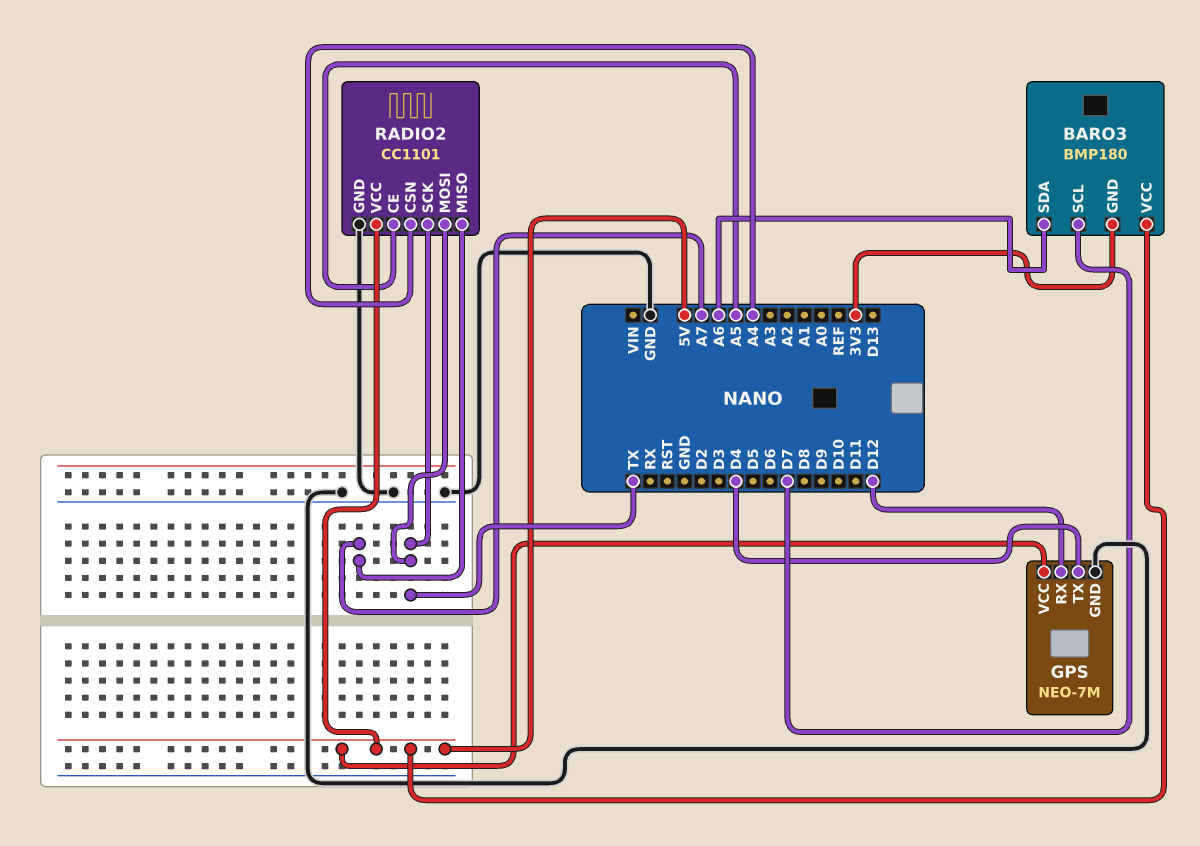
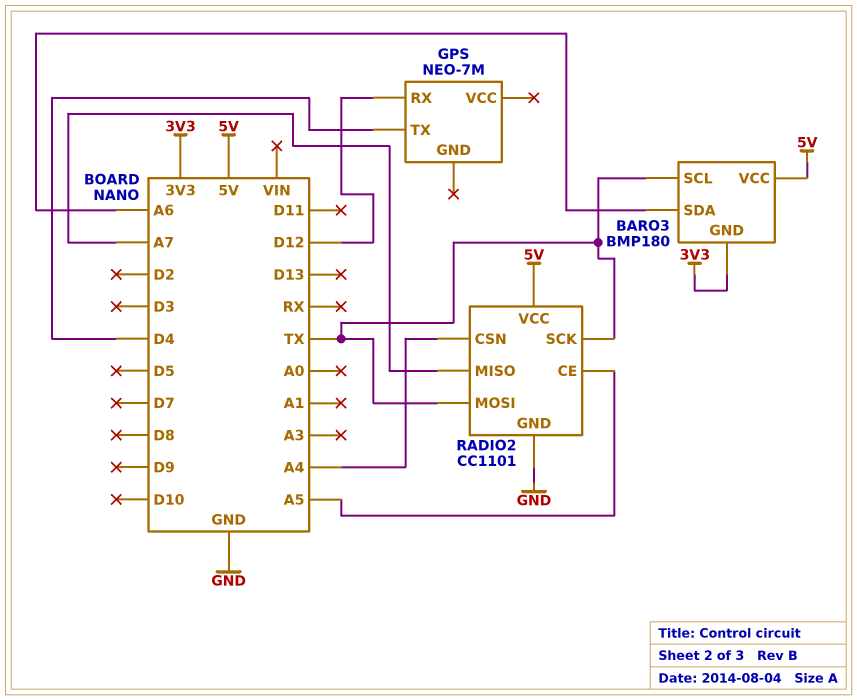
BARO3 pin SCL: D7 -> TX
GPS pin GND: GND -> none
GPS pin VCC: 5V -> none

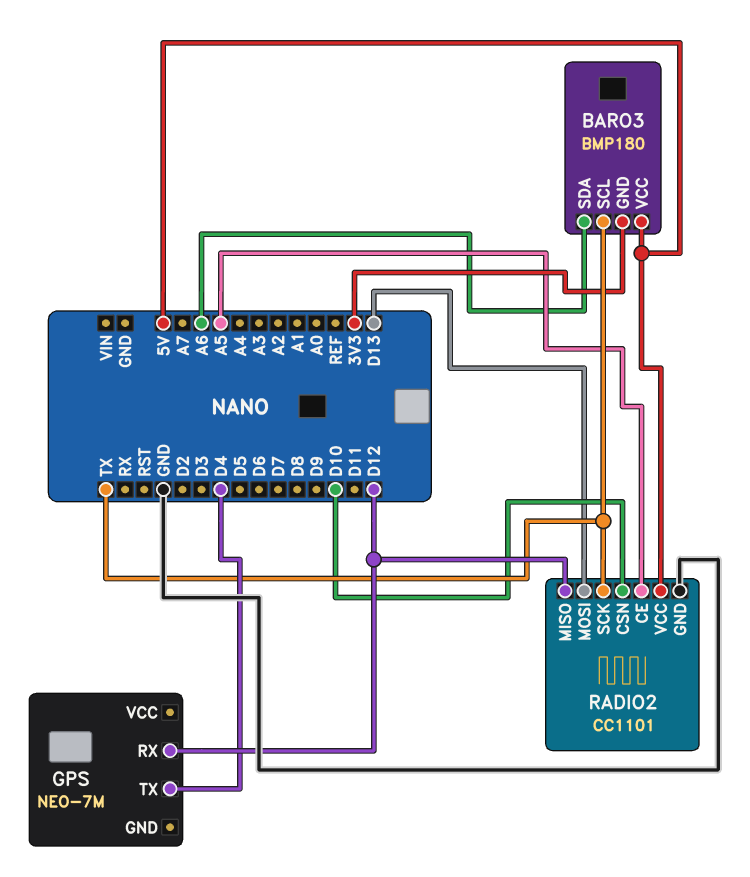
RADIO2 pin CSN: A4 -> D10
RADIO2 pin MISO: A7 -> D12
RADIO2 pin MOSI: TX -> D13

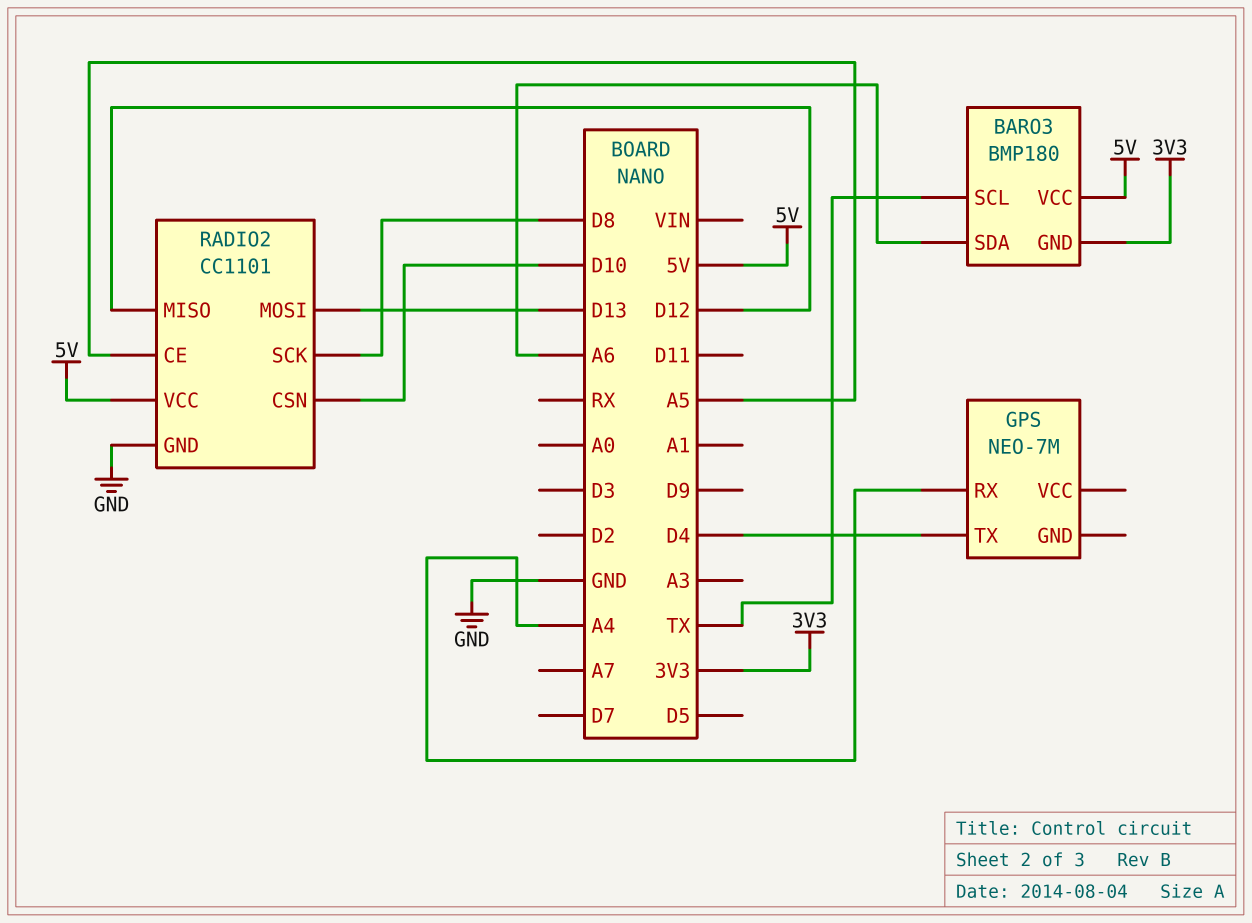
GPS pin RX: D12 -> A4
RADIO2 pin SCK: TX -> D8

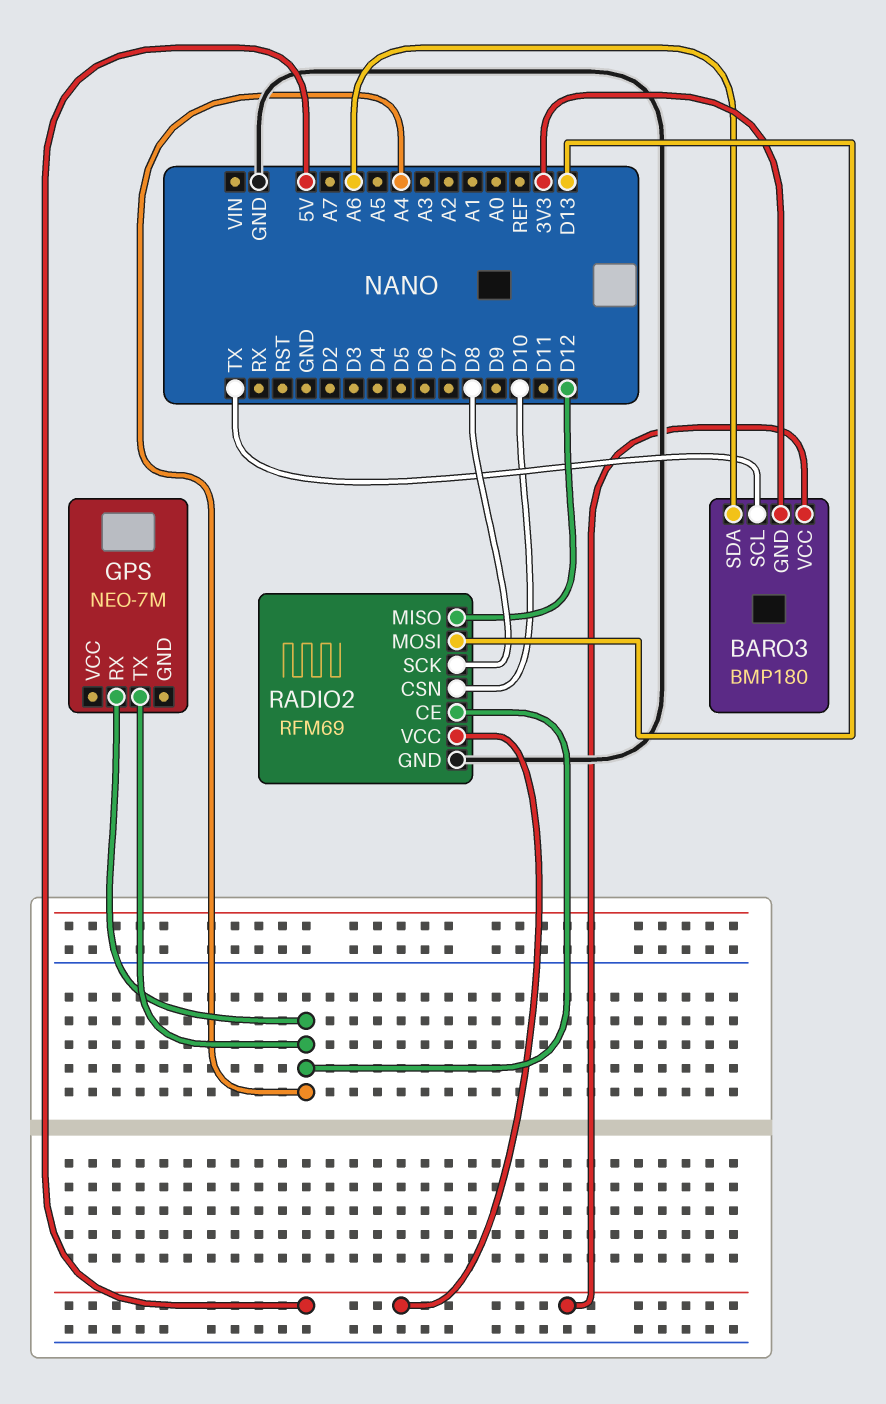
GPS pin TX: D4 -> A4
RADIO2: CC1101 -> RFM69
RADIO2 pin CE: A5 -> A4

